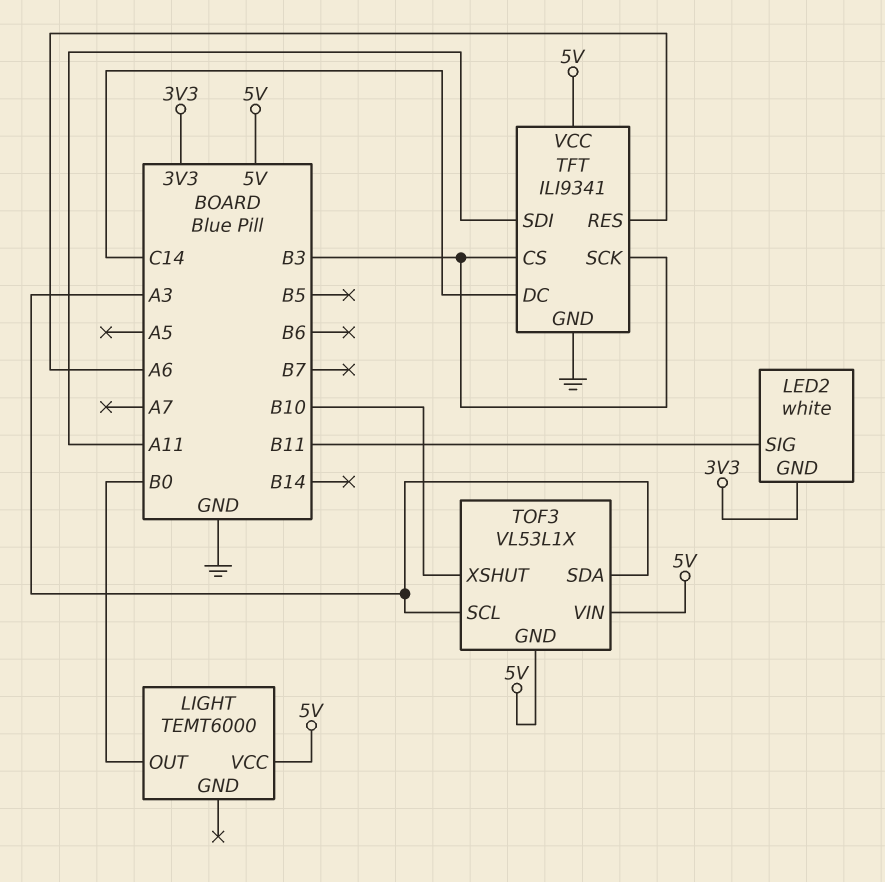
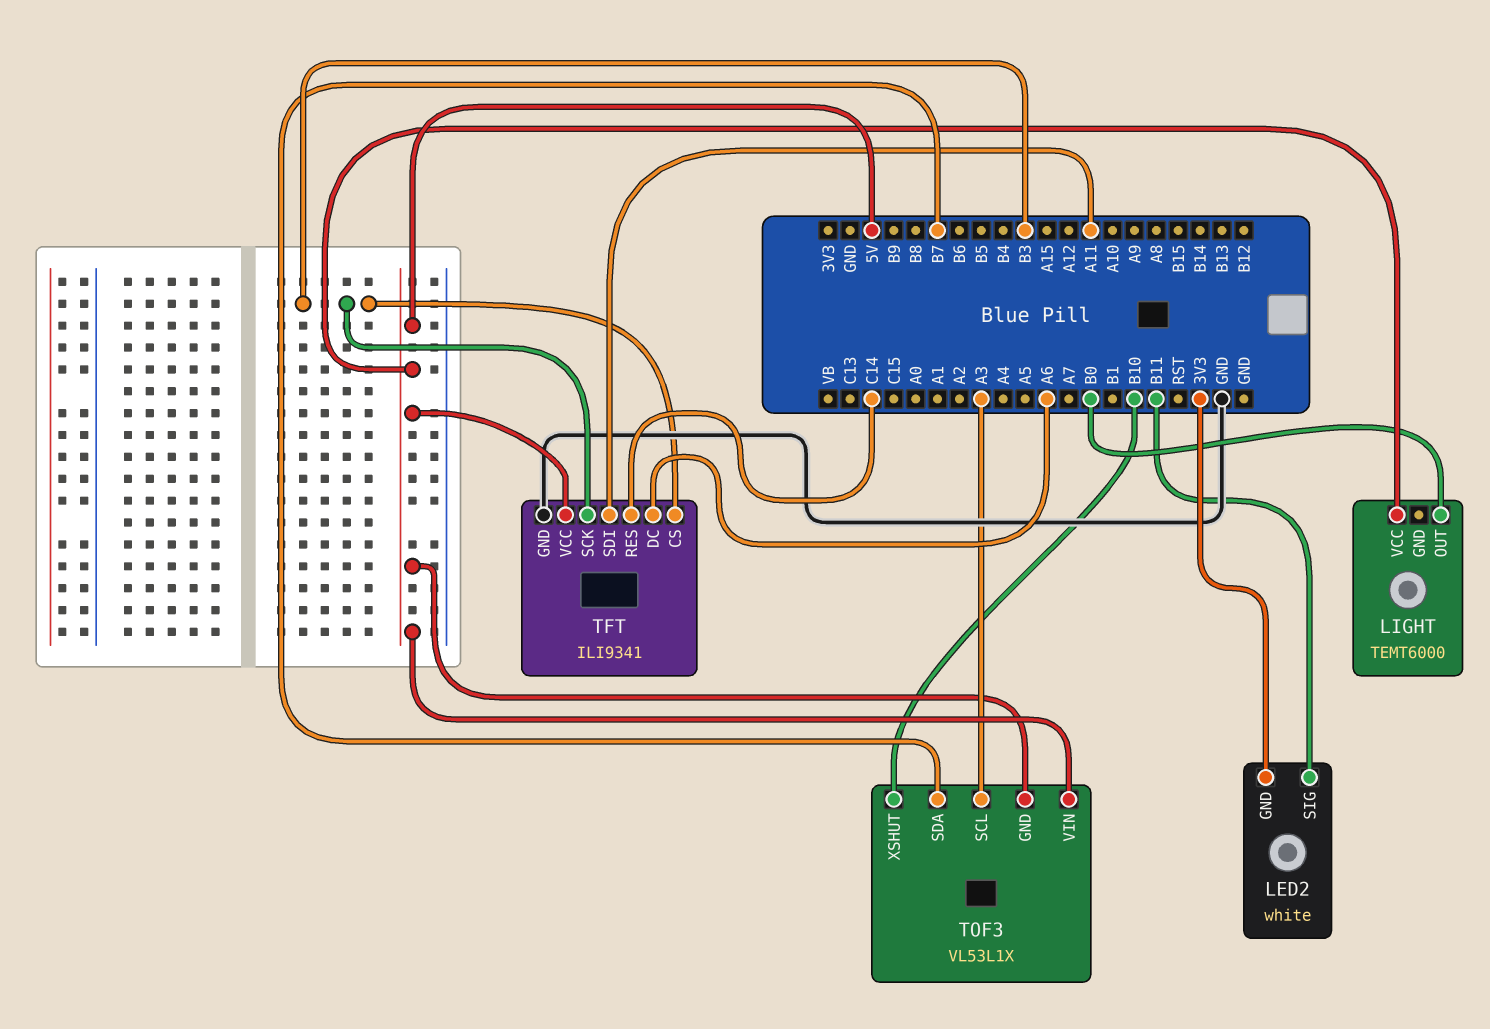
TFT pin DC: C14 -> A6
TFT pin RES: A6 -> C14
TOF3 pin SDA: A3 -> B7

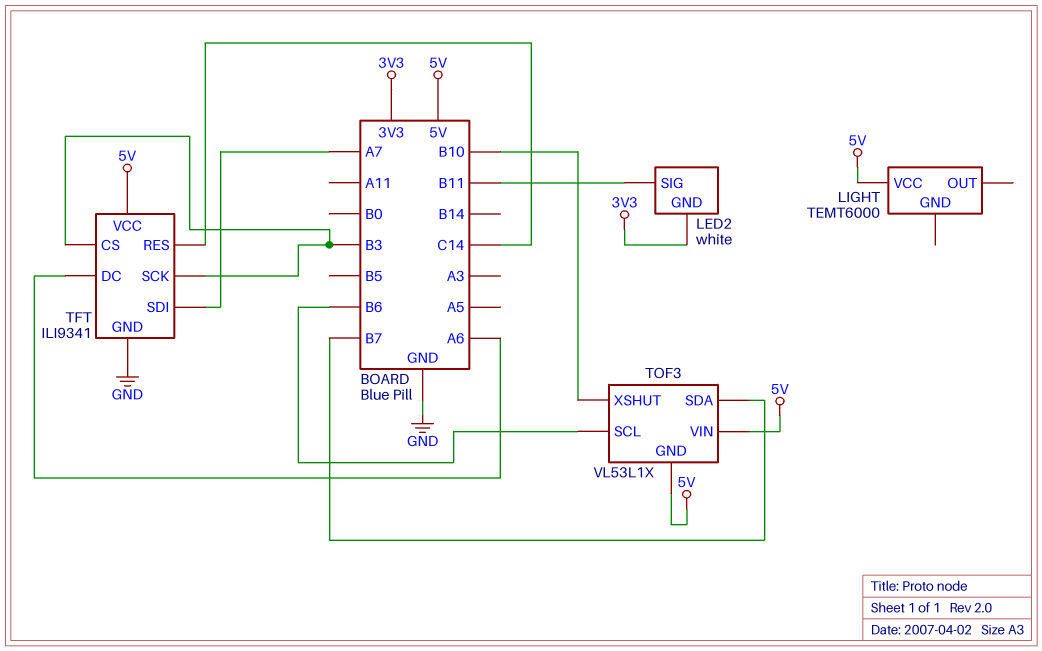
LIGHT pin OUT: B0 -> none
TFT pin SDI: A11 -> A7
TOF3 pin SCL: A3 -> B6

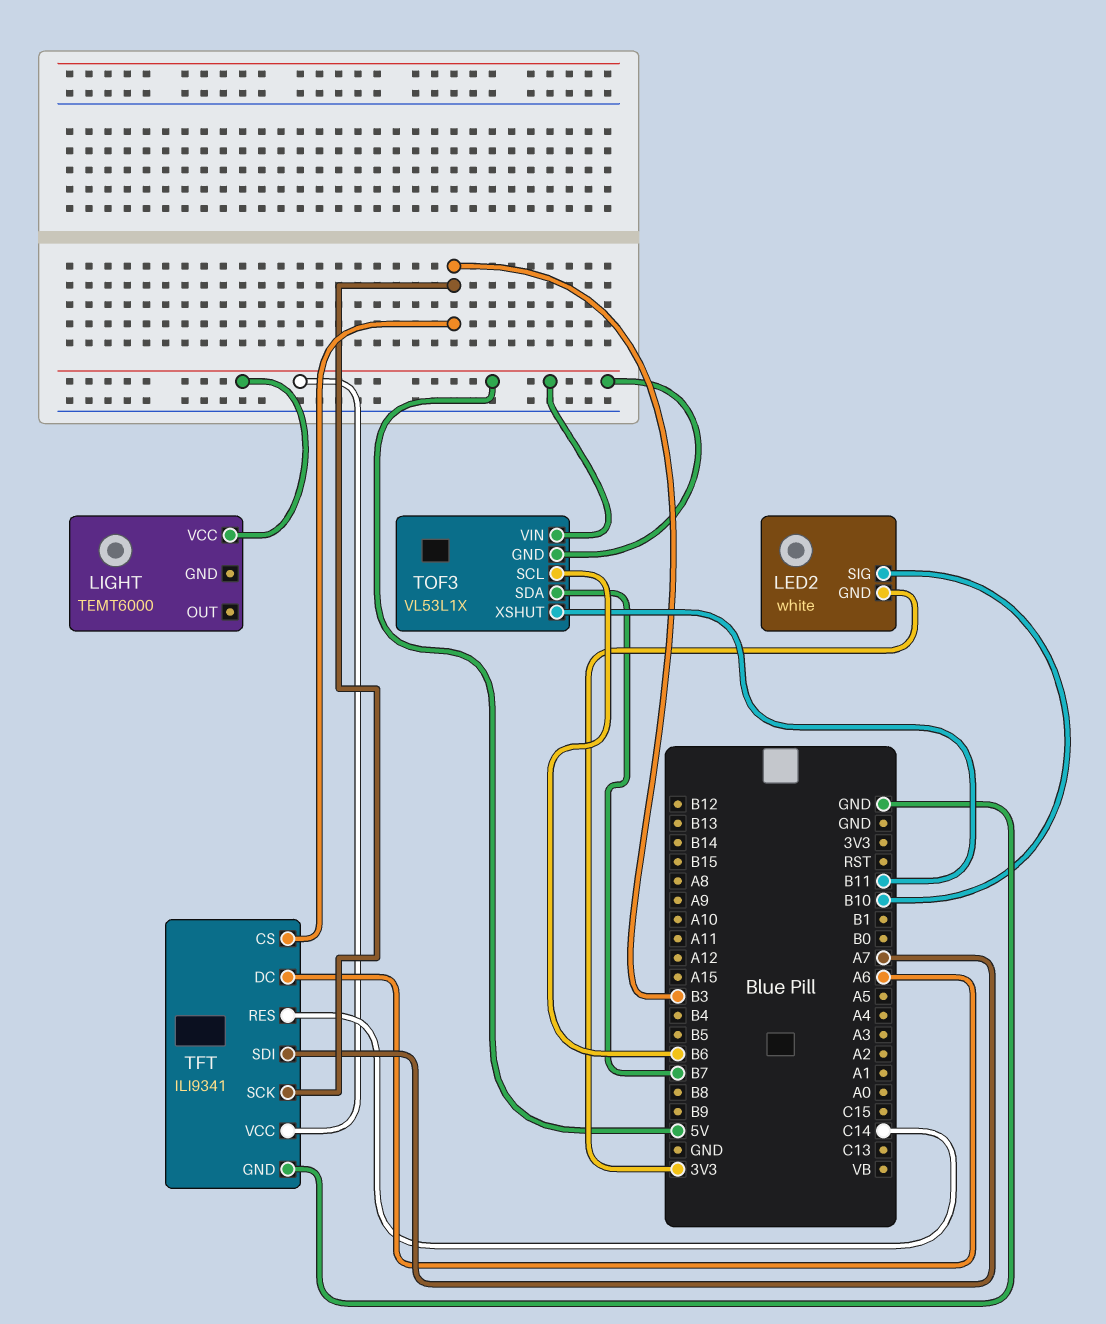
LED2 pin SIG: B11 -> B10
TOF3 pin XSHUT: B10 -> B11

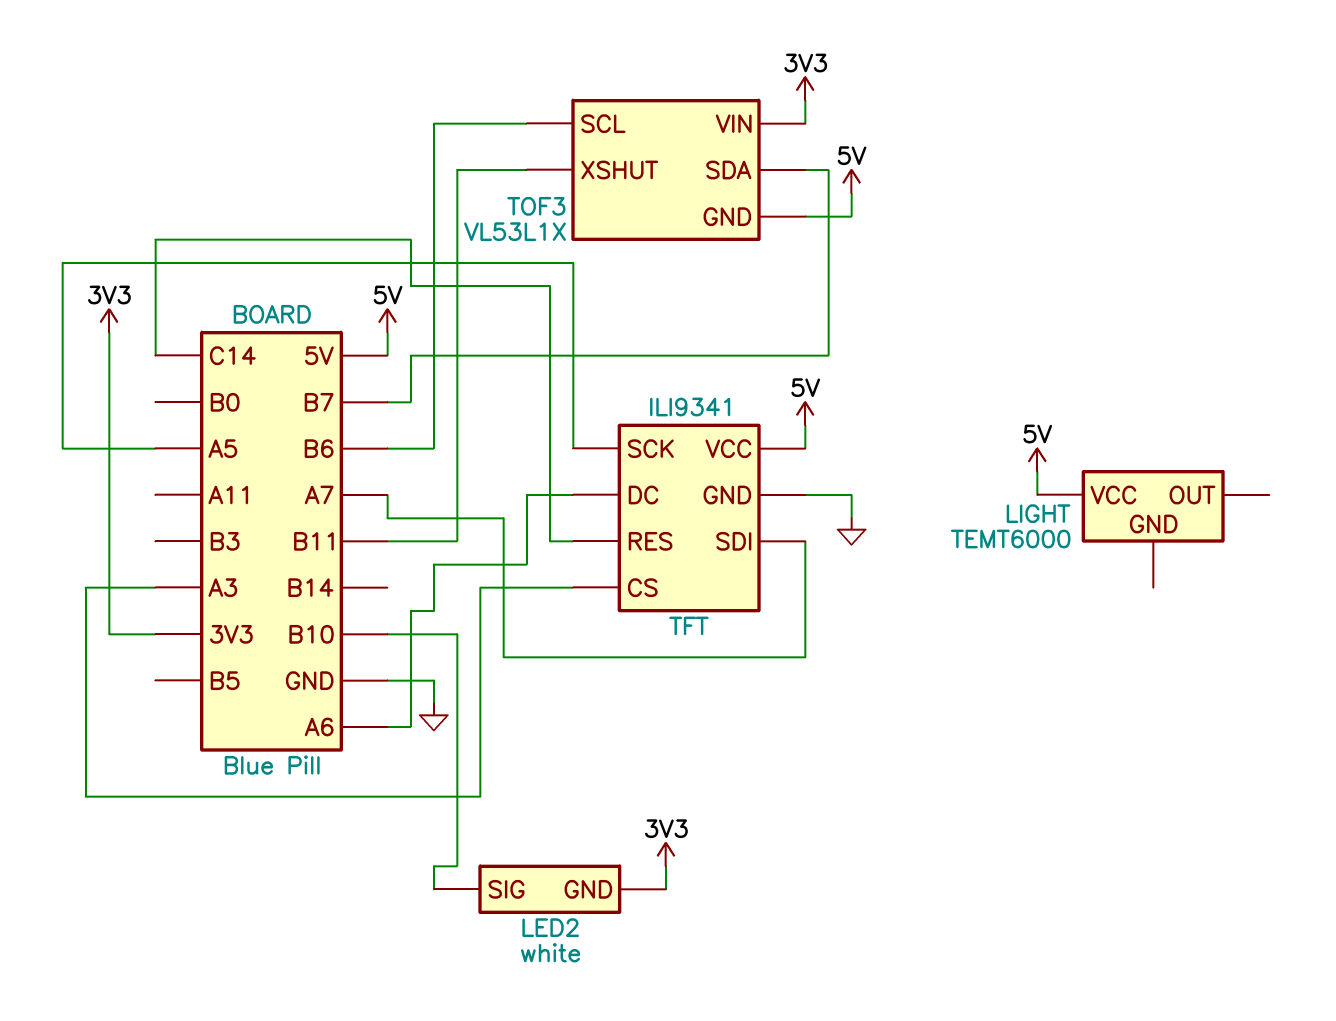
TFT pin CS: B3 -> A3
TFT pin SCK: B3 -> A5
TOF3 pin VIN: 5V -> 3V3

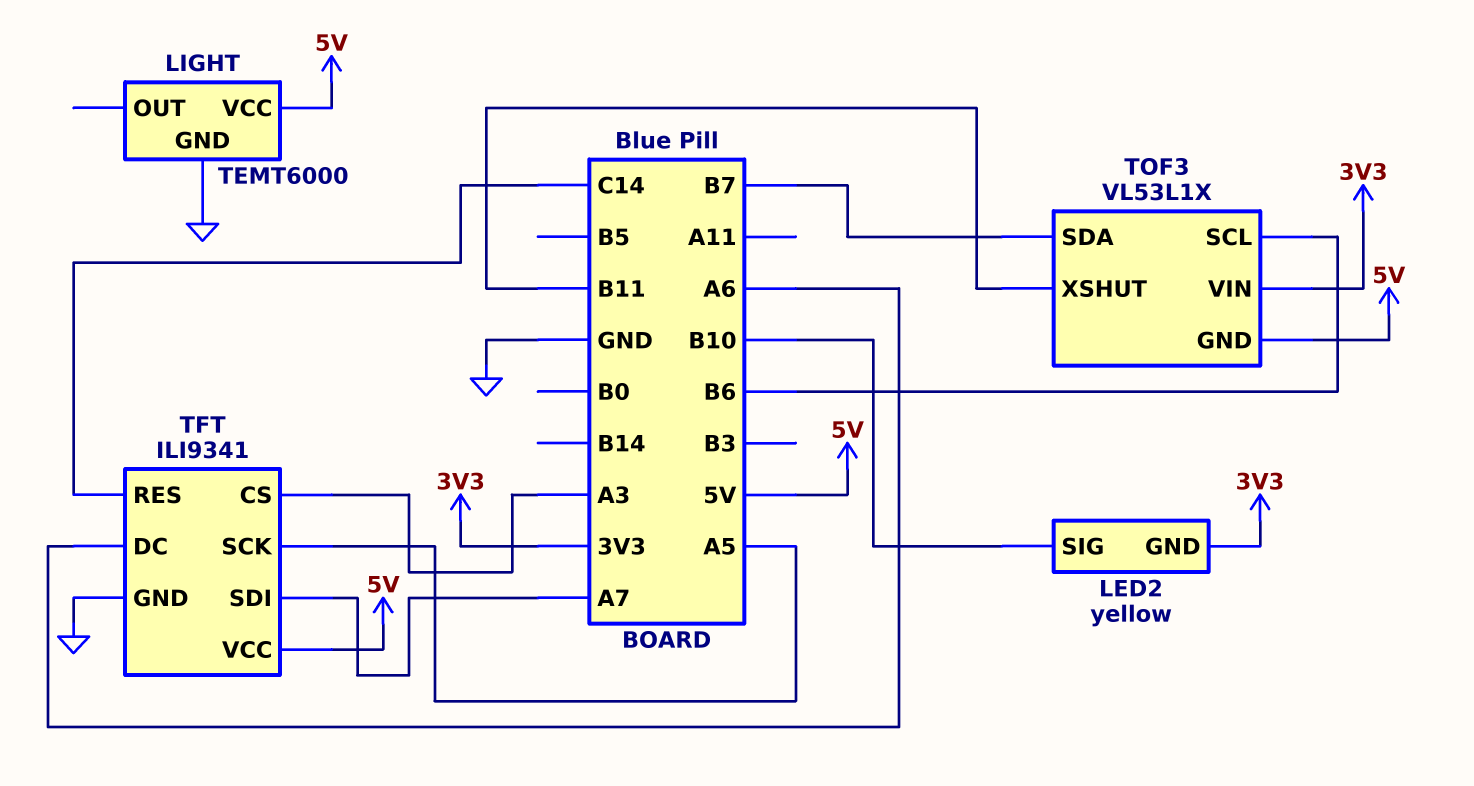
LED2: white -> yellow
LIGHT pin GND: none -> GND

